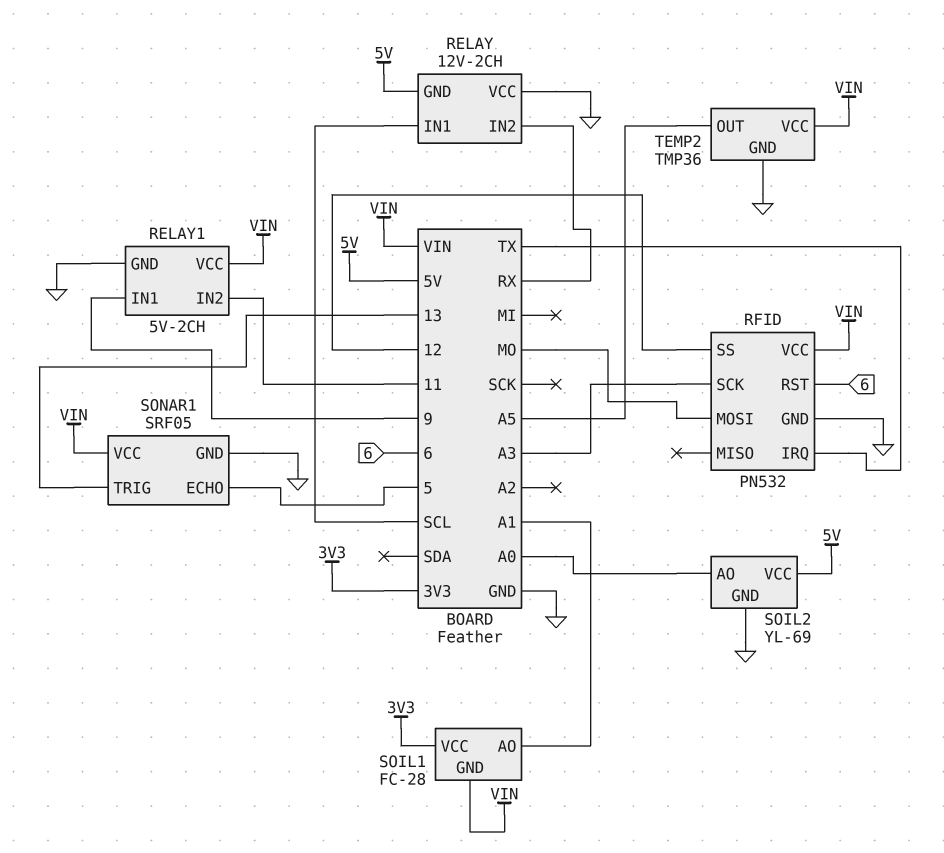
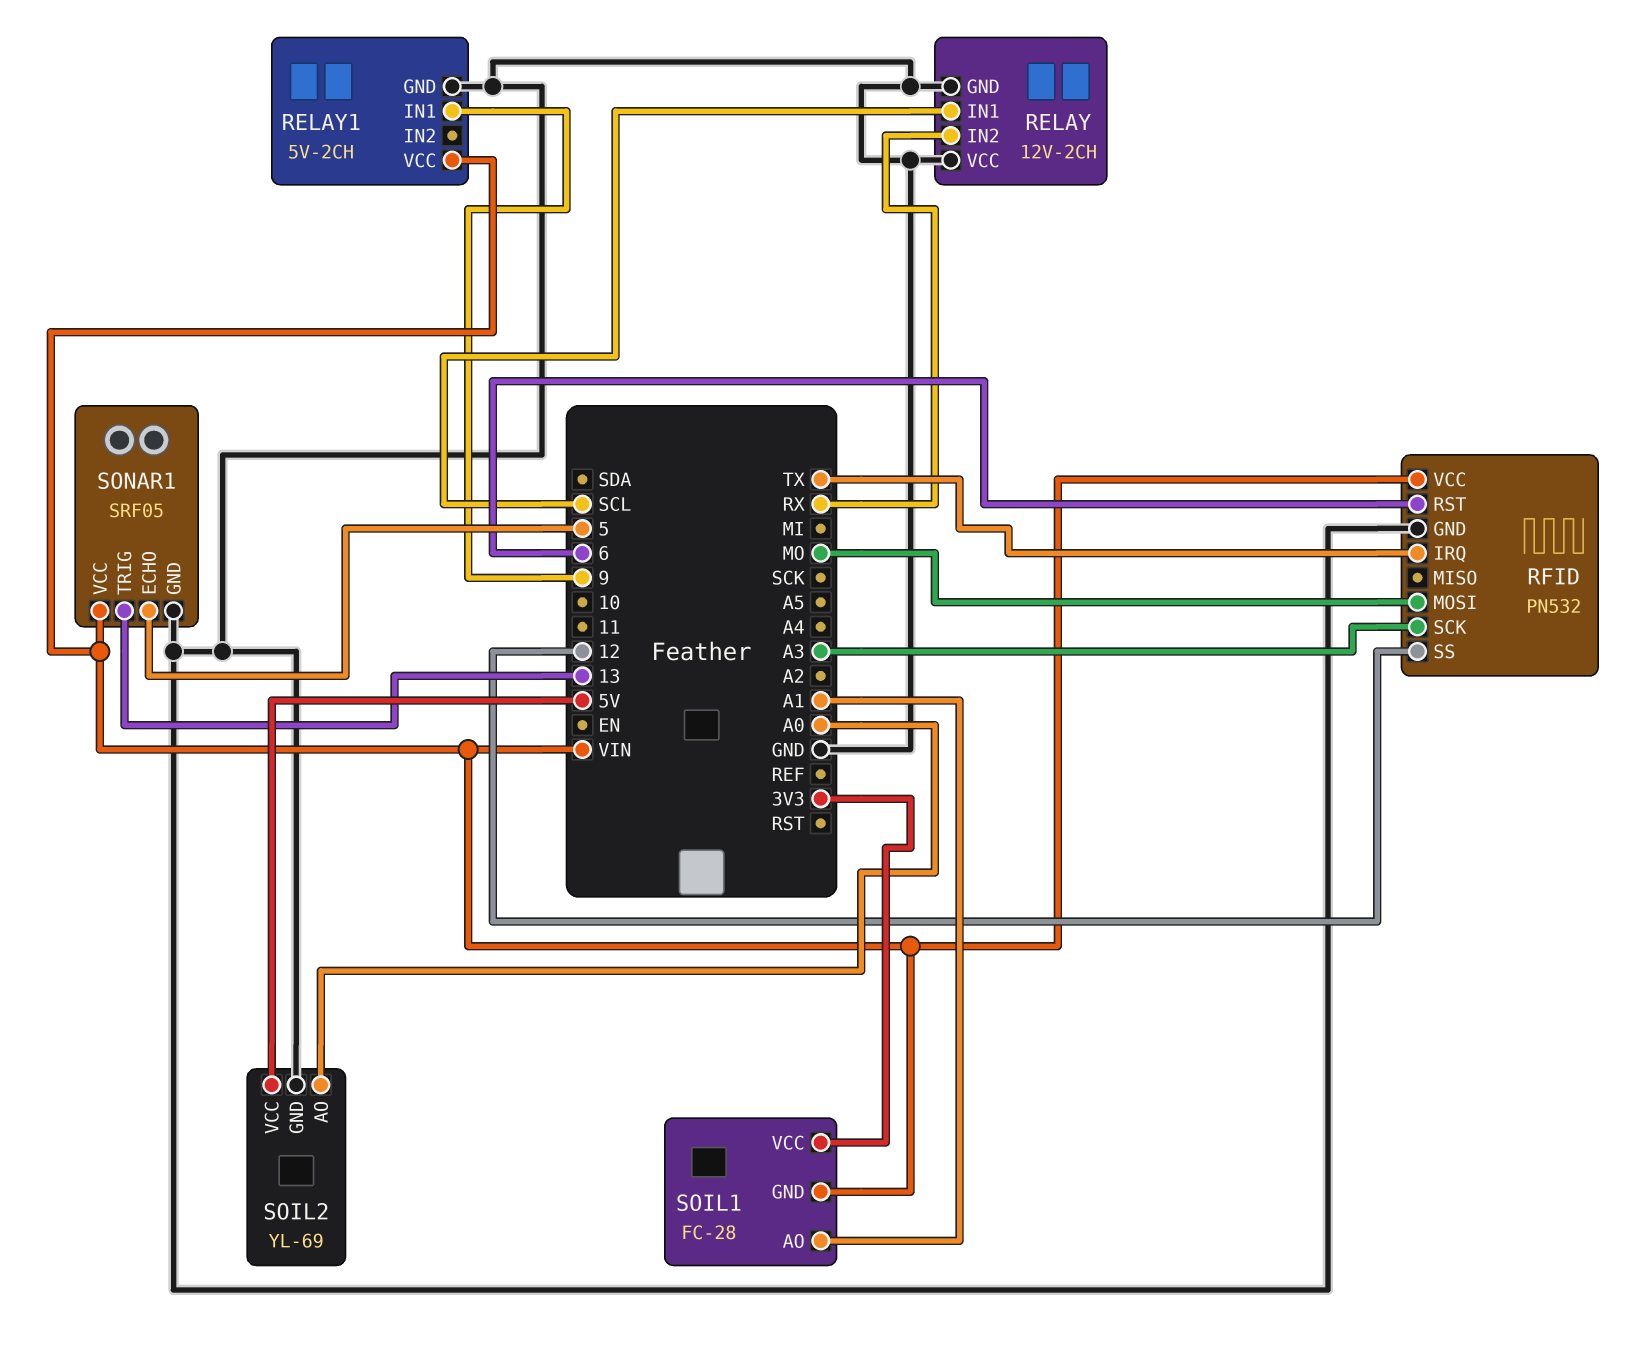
RELAY pin GND: 5V -> GND
RELAY1 pin IN2: 11 -> none
TEMP2: TMP36 -> none
TEMP2 pin GND: GND -> none
TEMP2 pin OUT: A5 -> none
TEMP2 pin VCC: VIN -> none

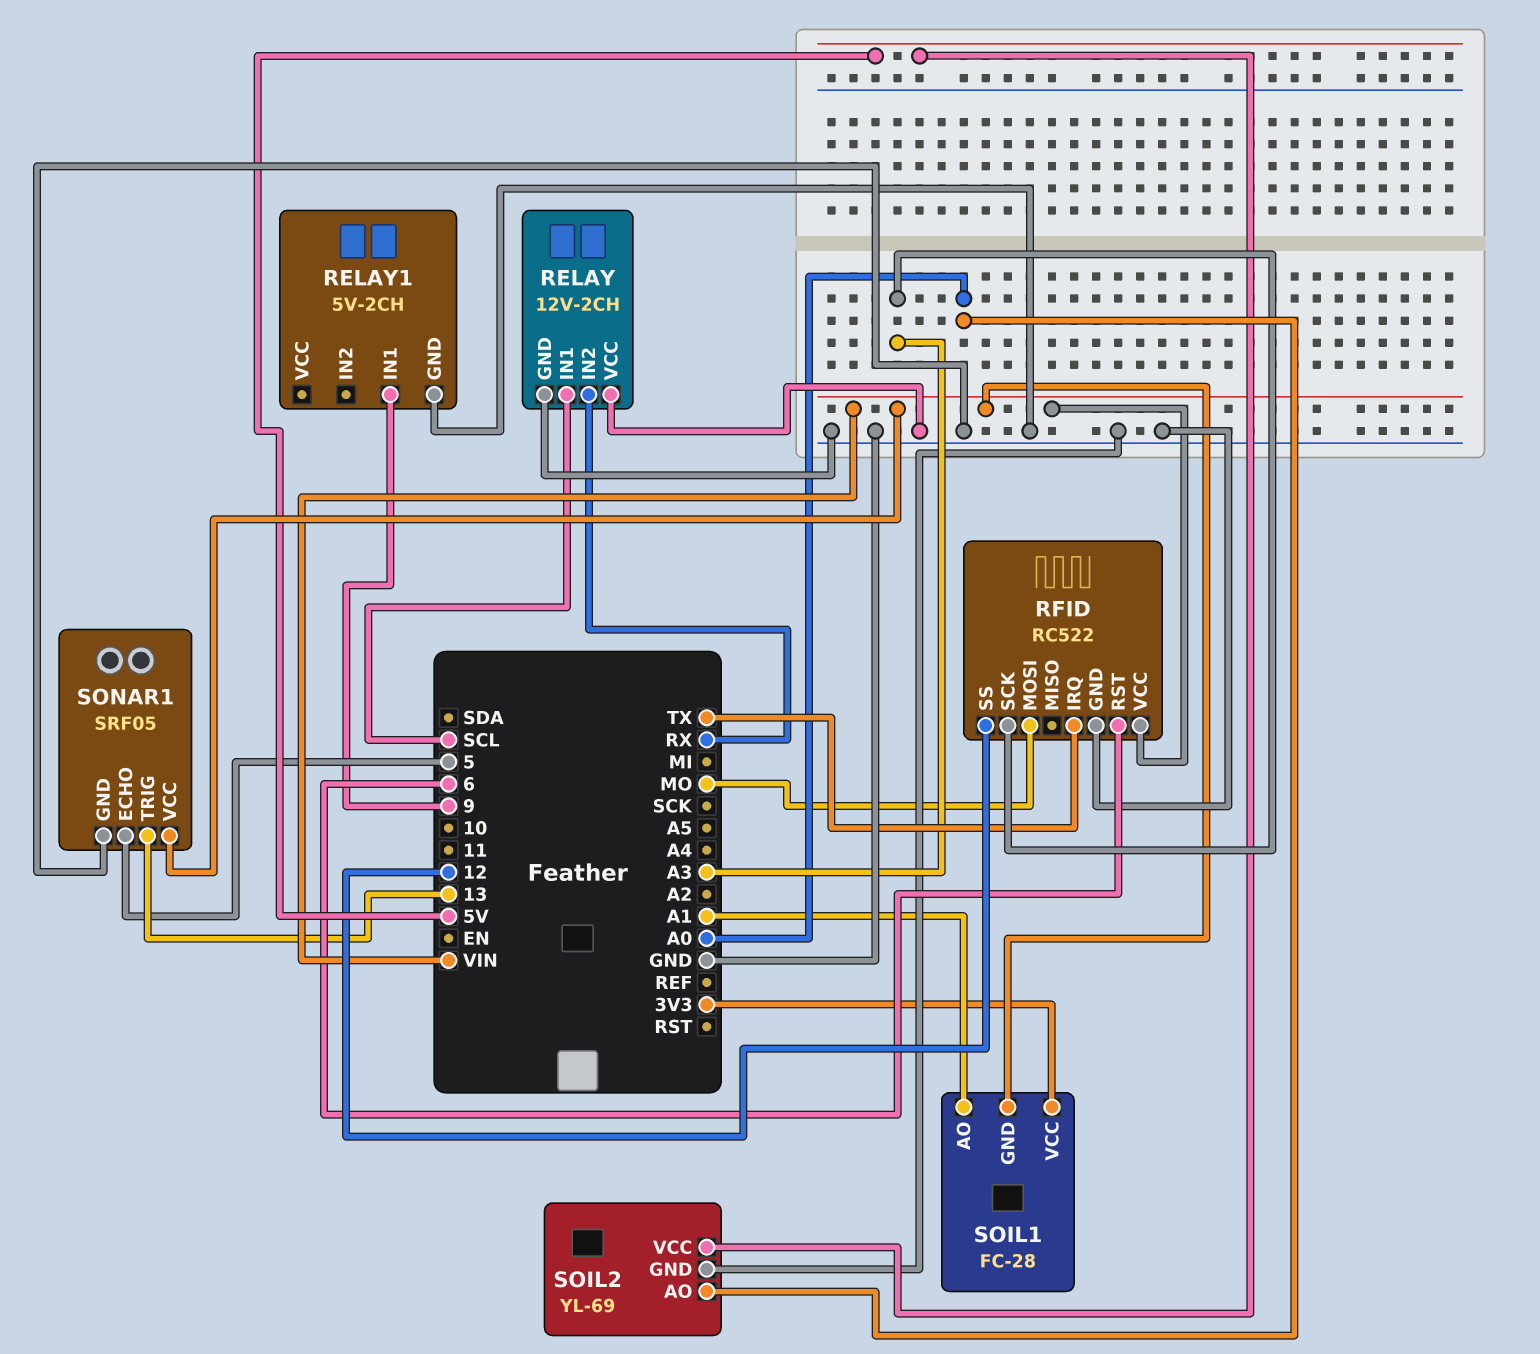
RELAY1 pin VCC: VIN -> none
RFID: PN532 -> RC522

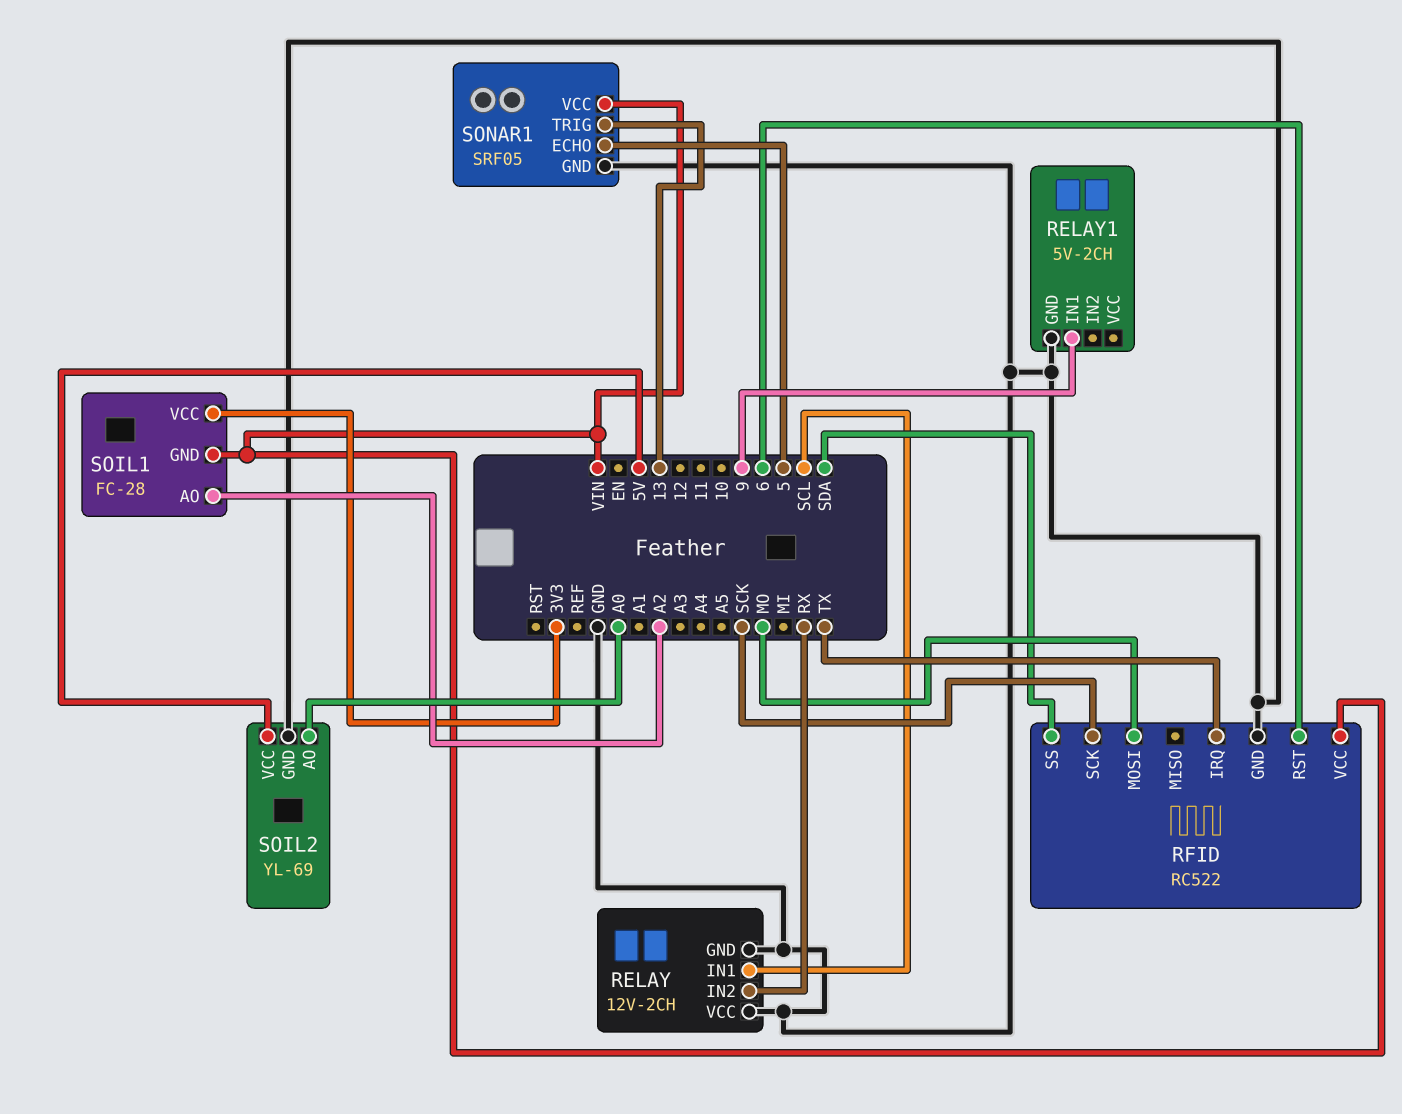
RFID pin SCK: A3 -> SCK
RFID pin SS: 12 -> SDA
SOIL1 pin AO: A1 -> A2

